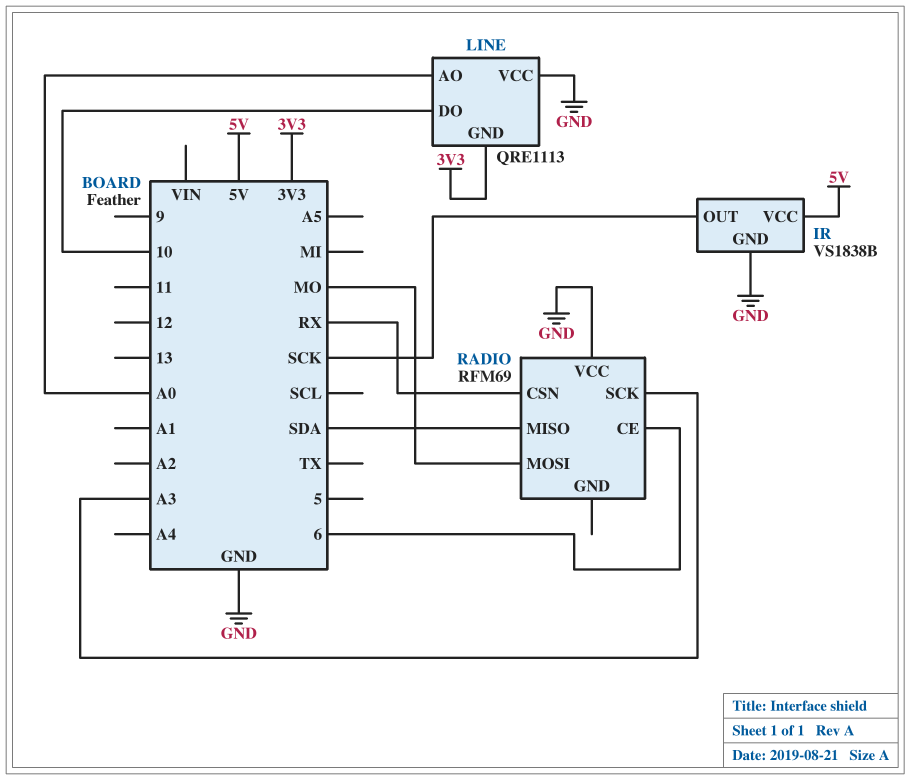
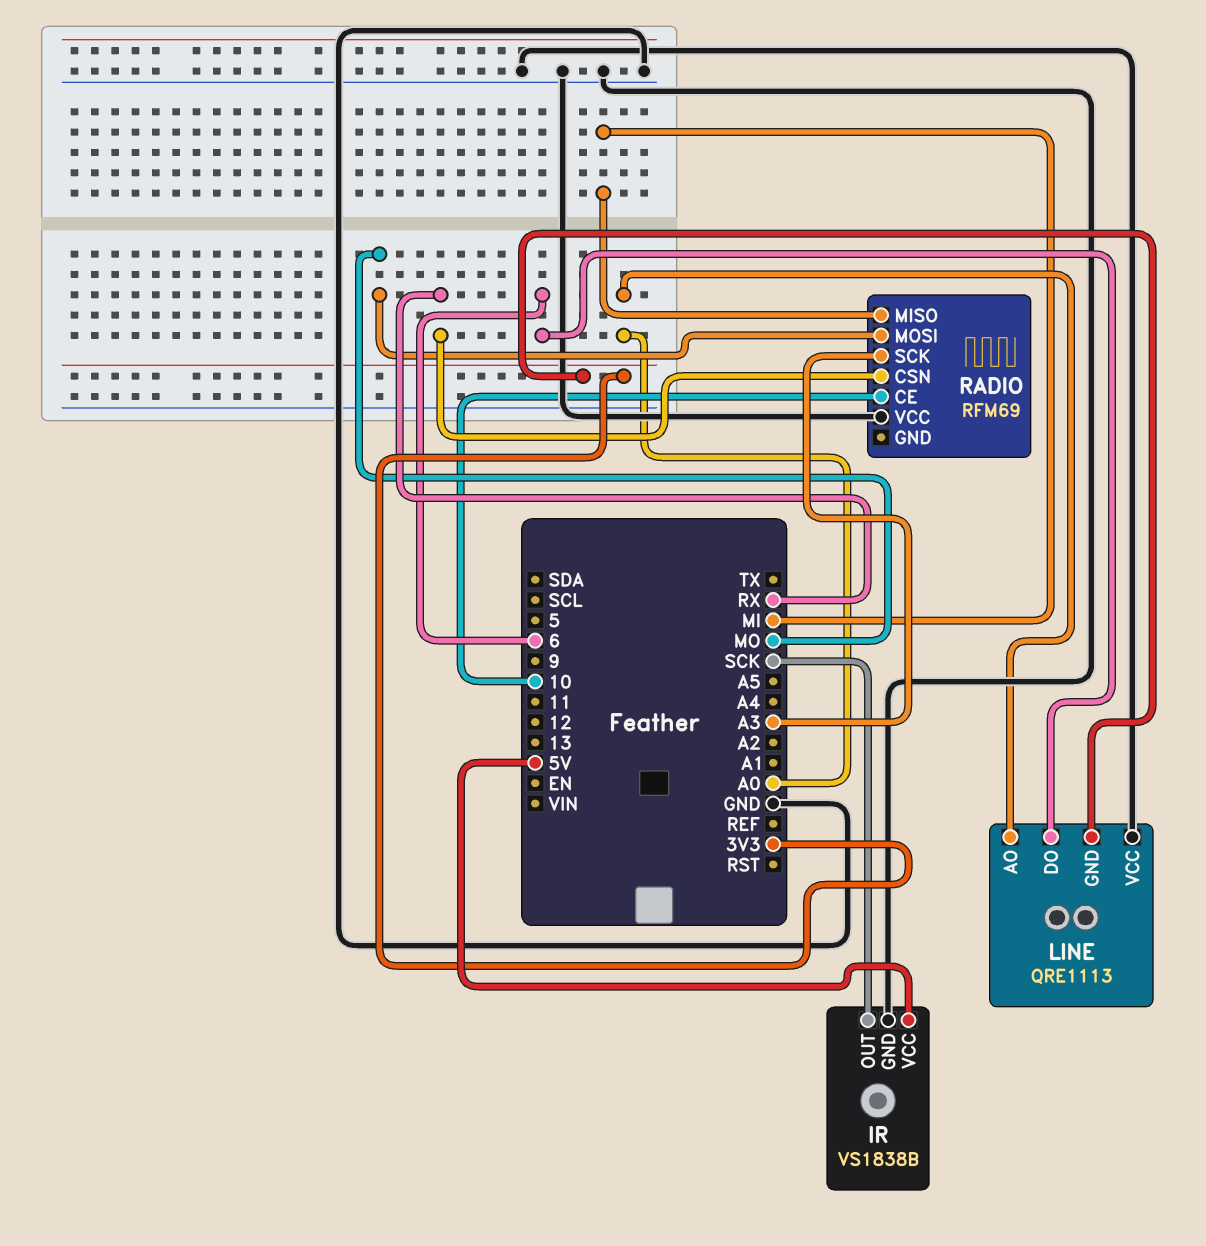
LINE pin DO: 10 -> 6
RADIO pin CE: 6 -> 10
RADIO pin MISO: SDA -> MI

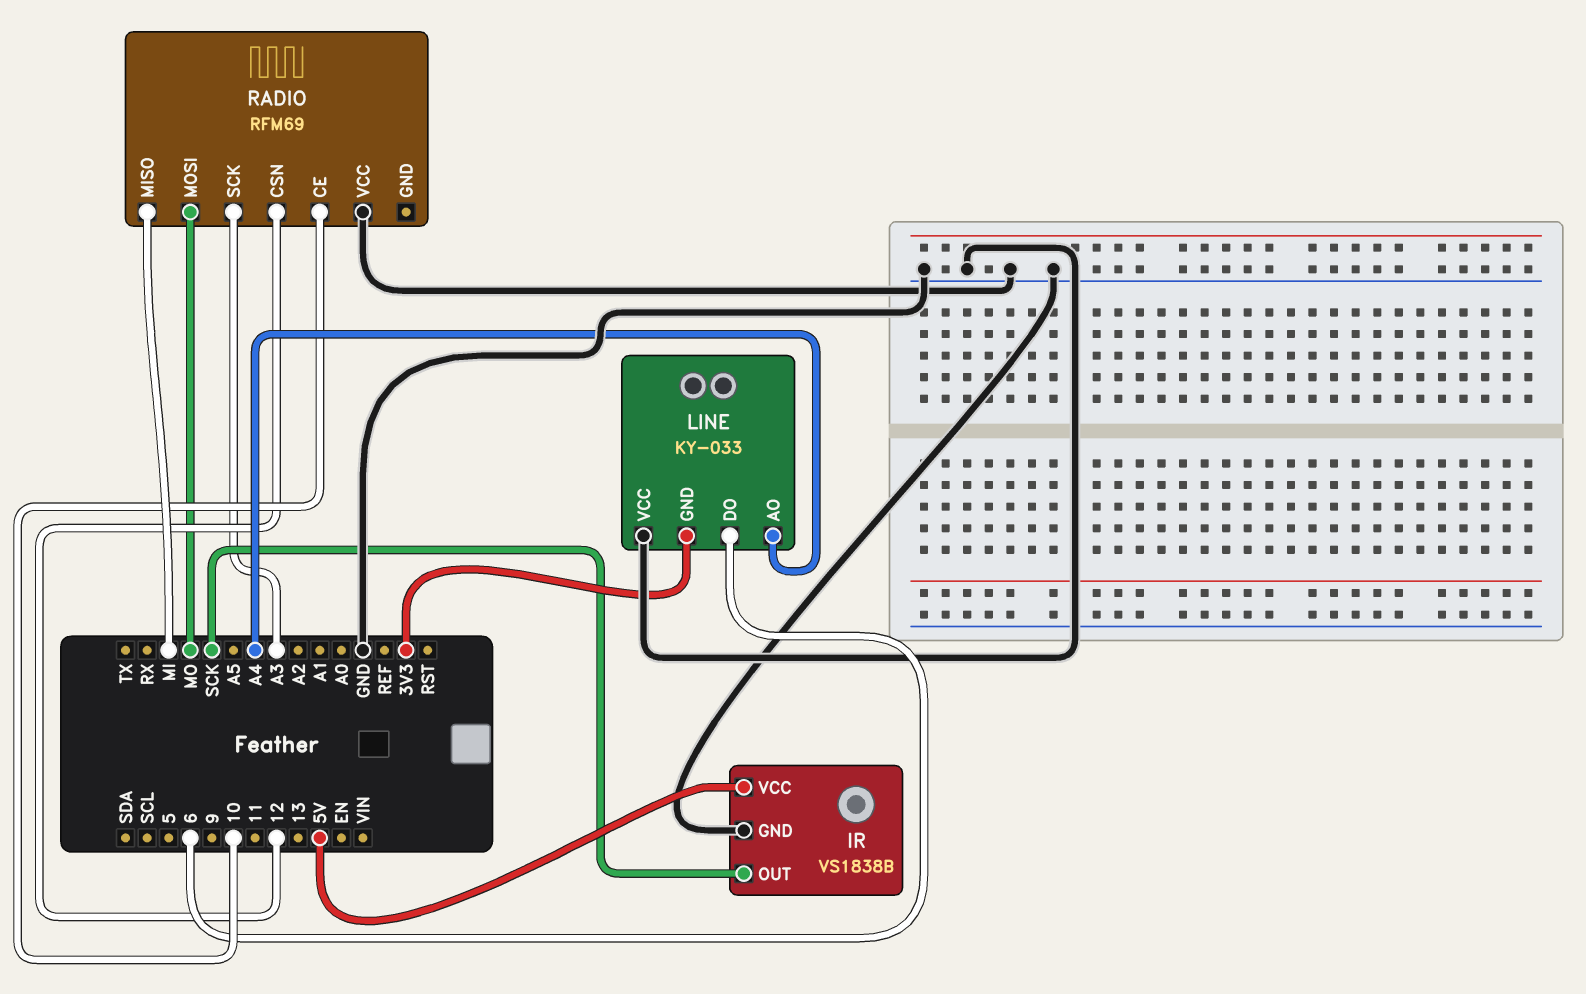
LINE: QRE1113 -> KY-033
LINE pin AO: A0 -> A4
RADIO pin CSN: RX -> 12

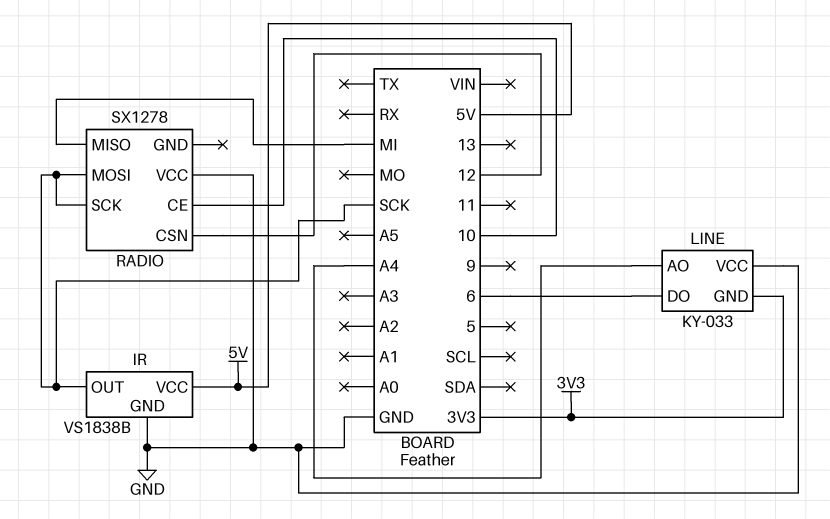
RADIO: RFM69 -> SX1278
RADIO pin MOSI: MO -> SCK
RADIO pin SCK: A3 -> SCK

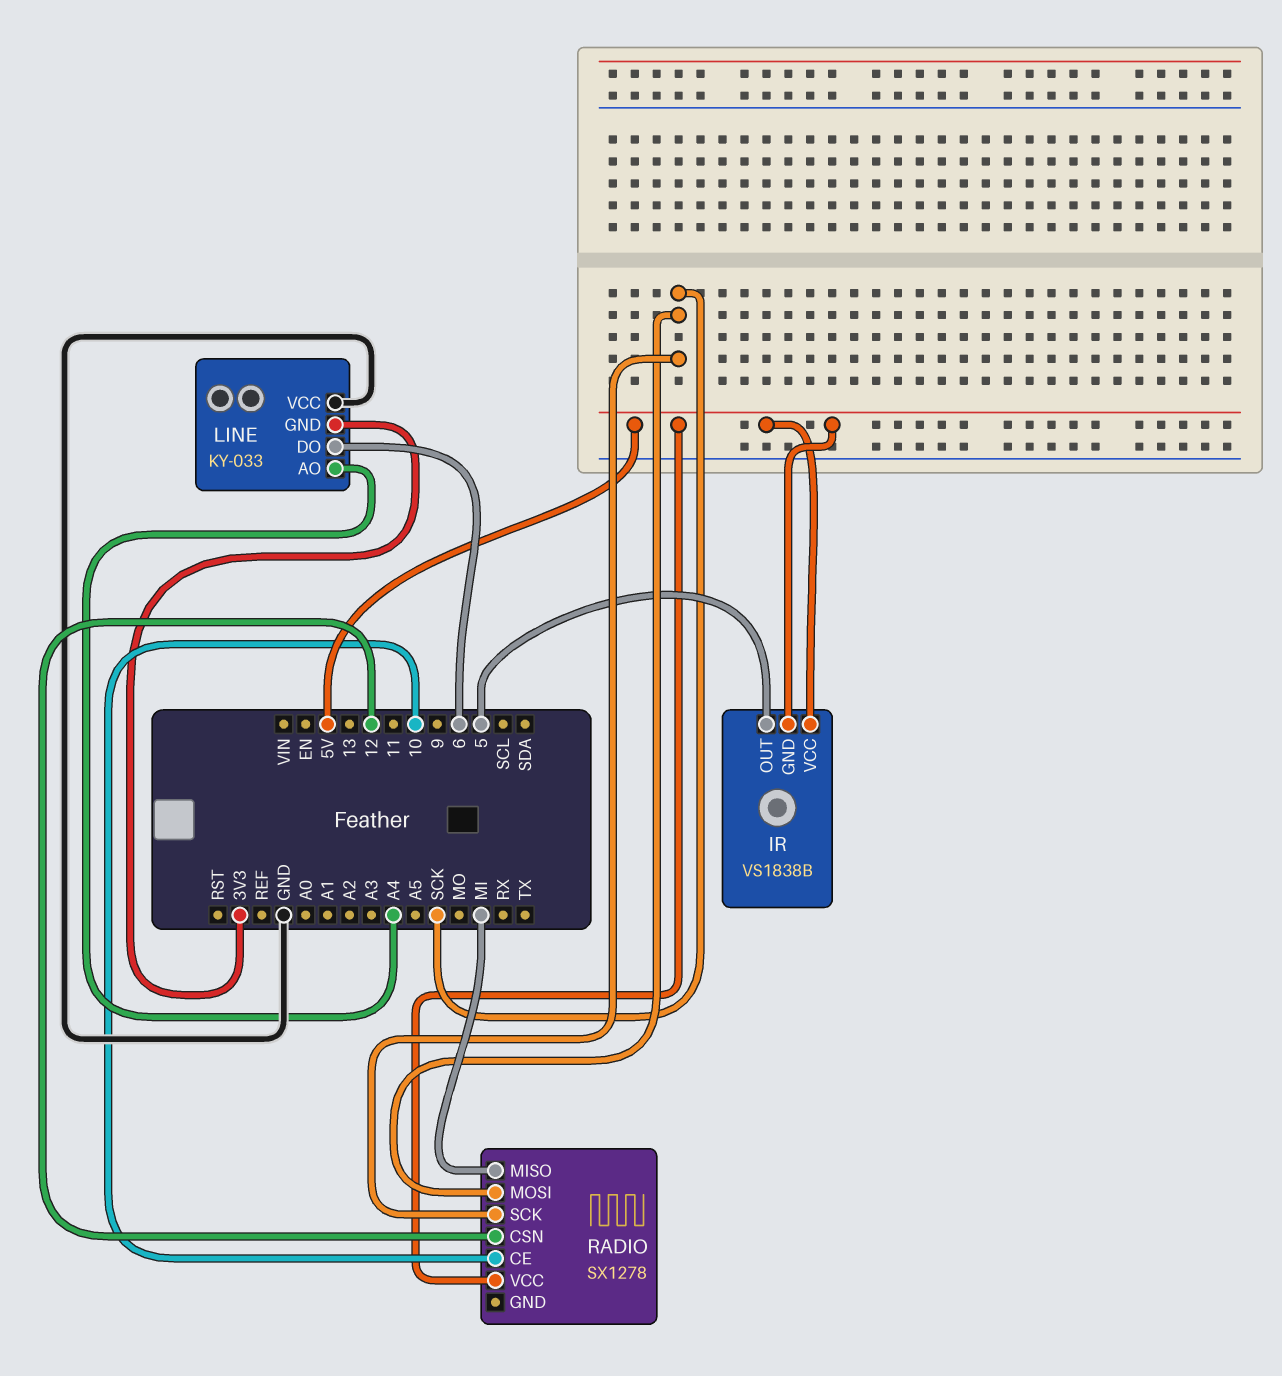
IR pin GND: GND -> 5V
IR pin OUT: SCK -> 5
RADIO pin VCC: GND -> 5V

